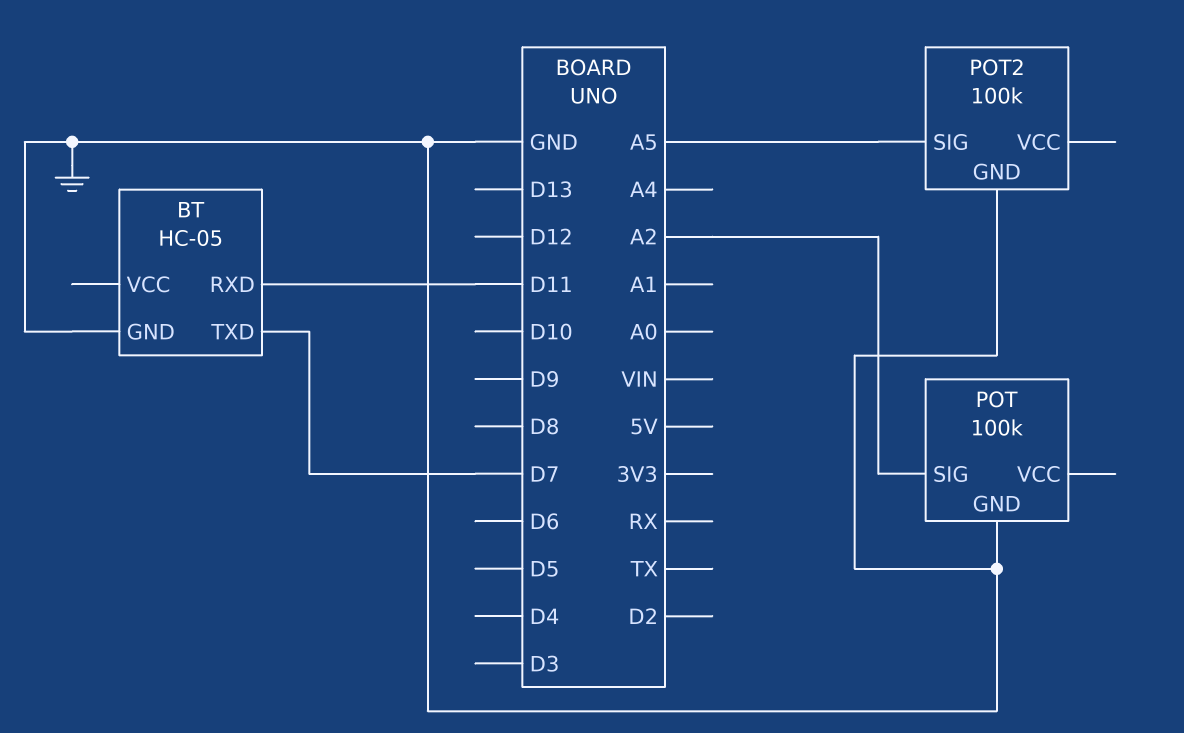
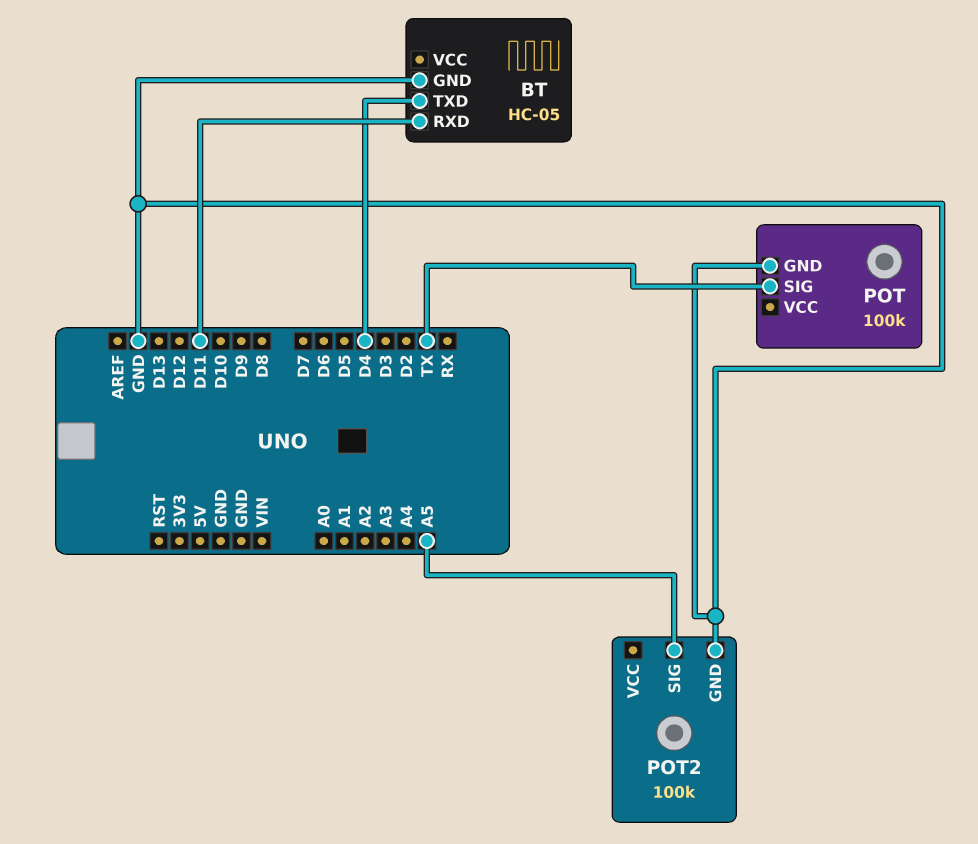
BT pin TXD: D7 -> D4
POT pin SIG: A2 -> TX

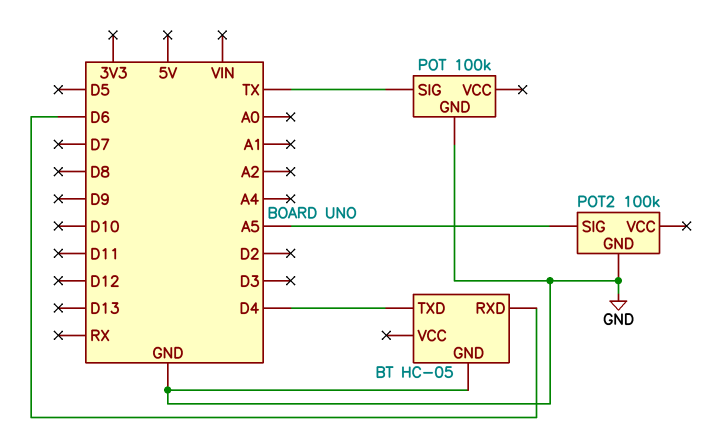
BT pin RXD: D11 -> D6

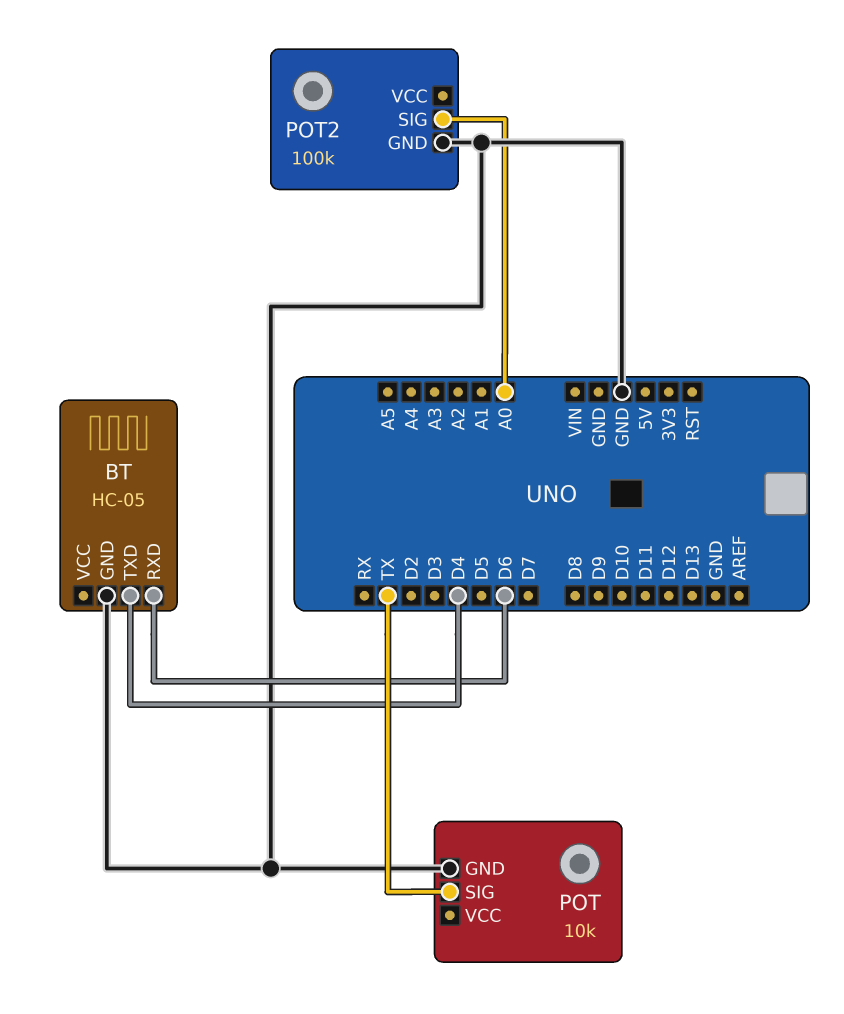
POT: 100k -> 10k
POT2 pin SIG: A5 -> A0

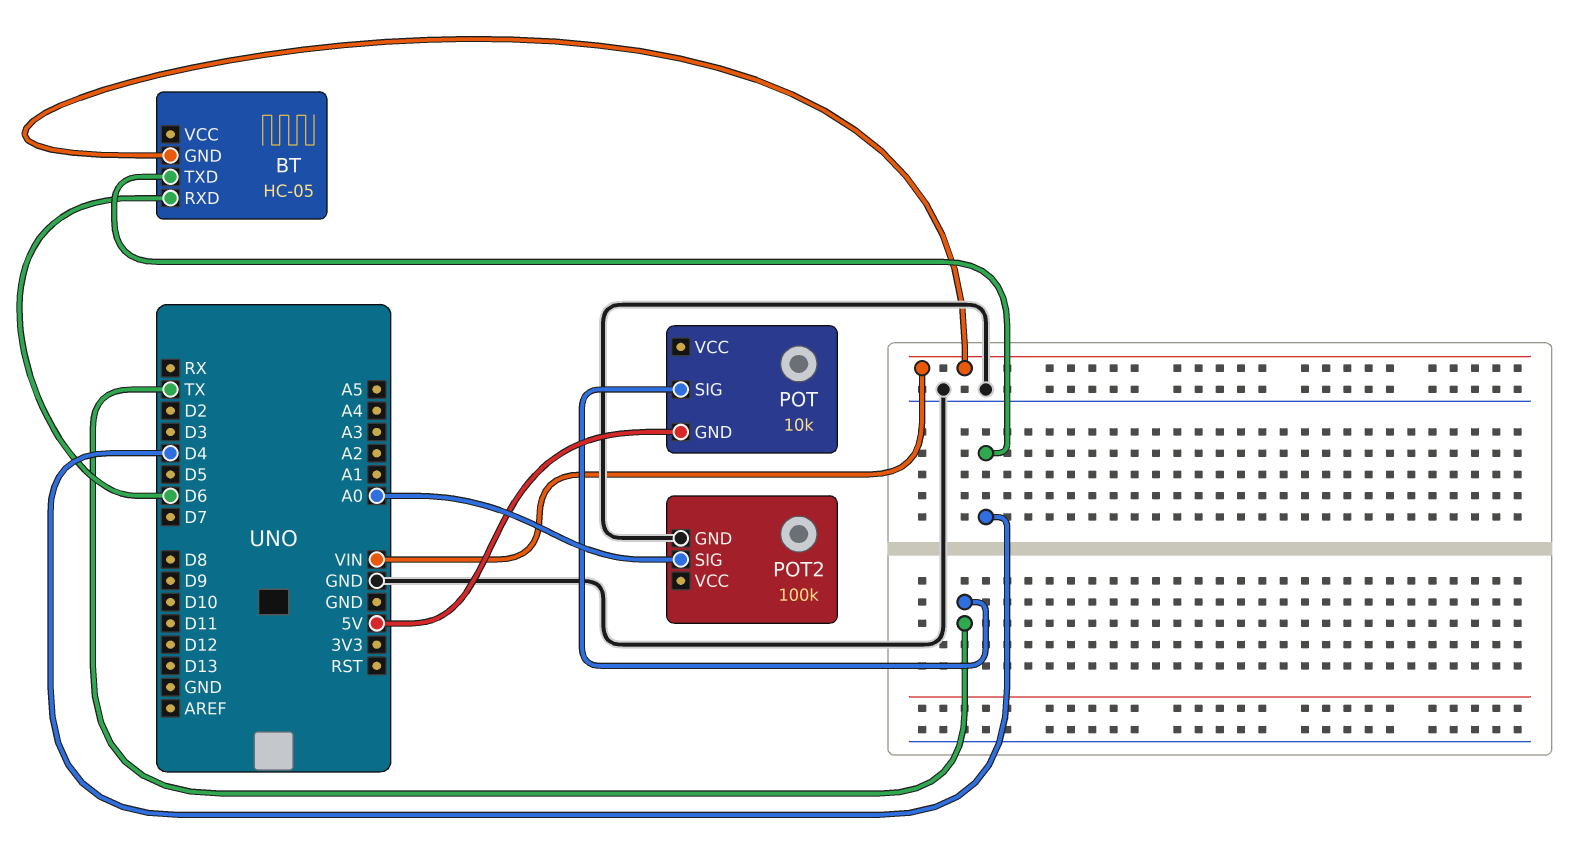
BT pin GND: GND -> VIN
POT pin GND: GND -> 5V

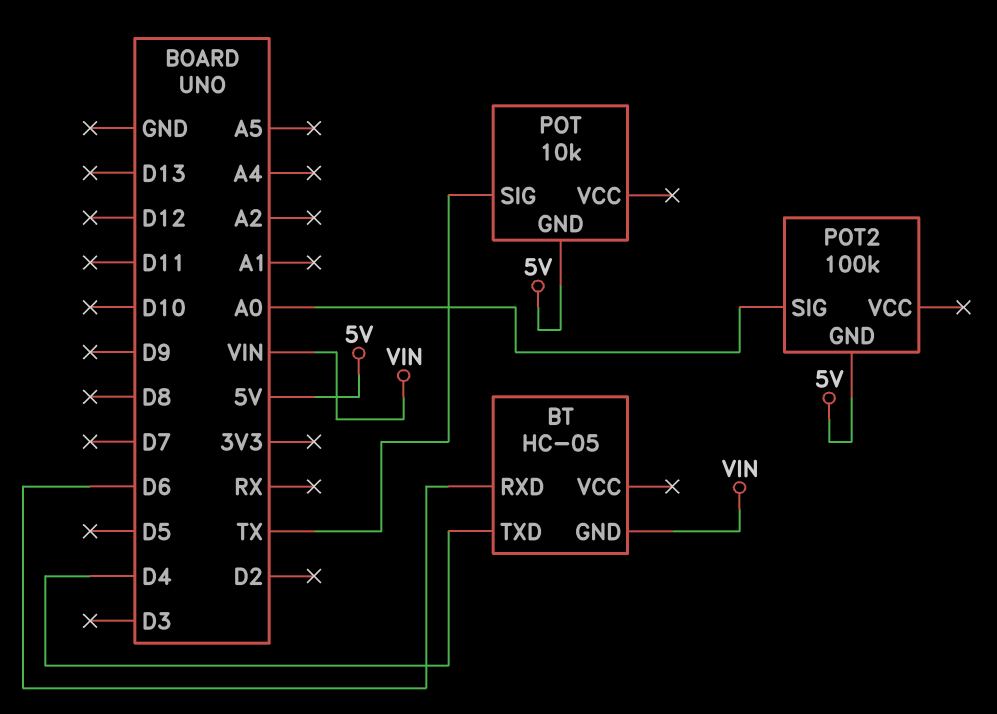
POT2 pin GND: GND -> 5V

